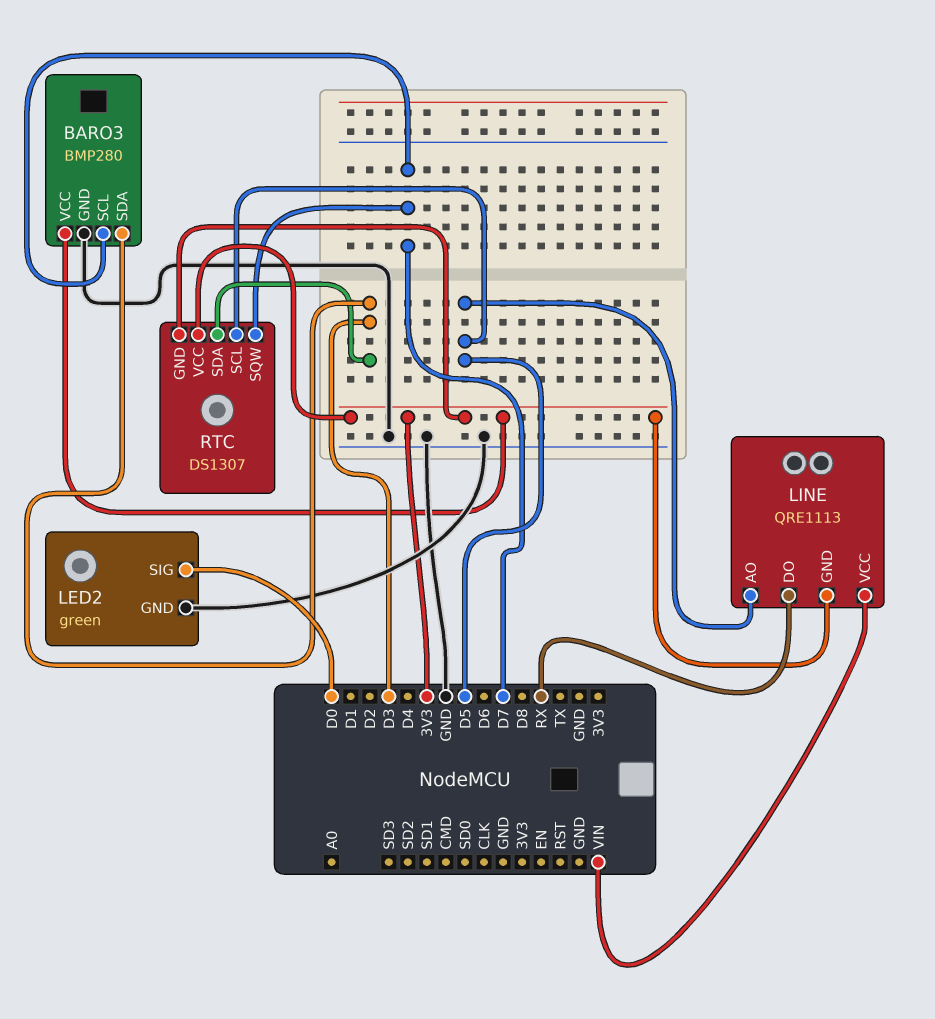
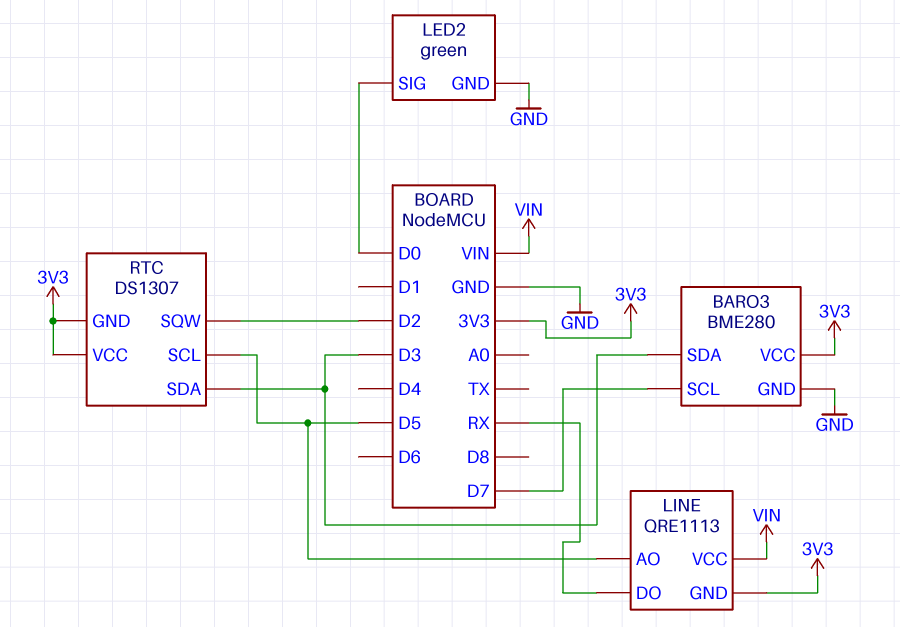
BARO3: BMP280 -> BME280
RTC pin SQW: D7 -> D2

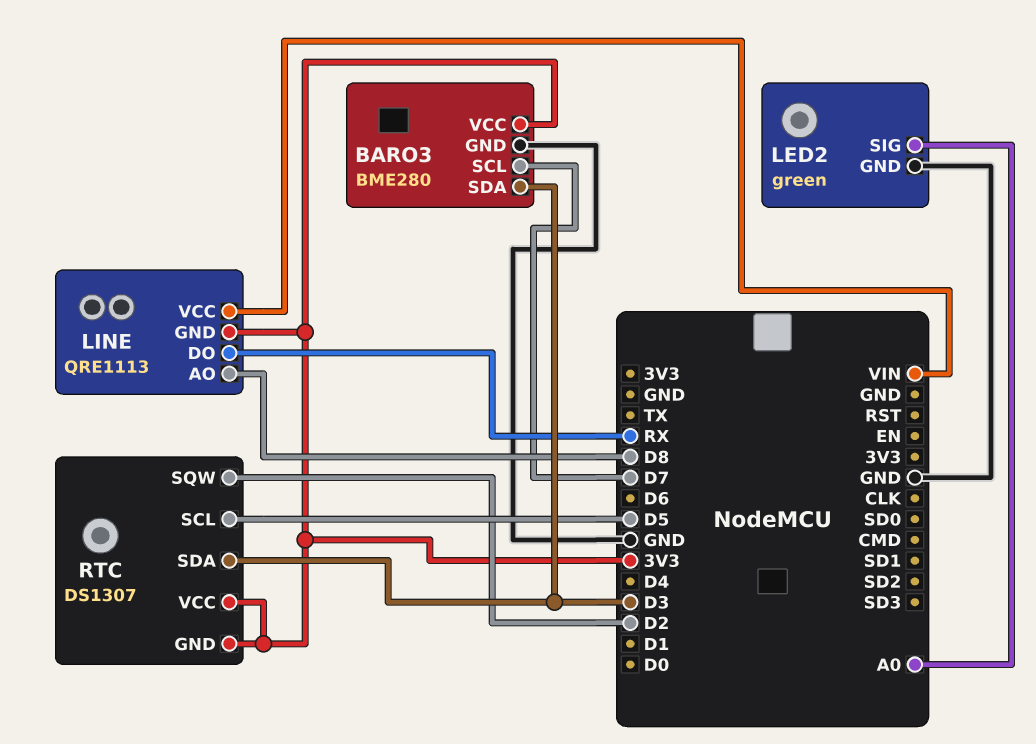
LED2 pin SIG: D0 -> A0
LINE pin AO: D5 -> D8

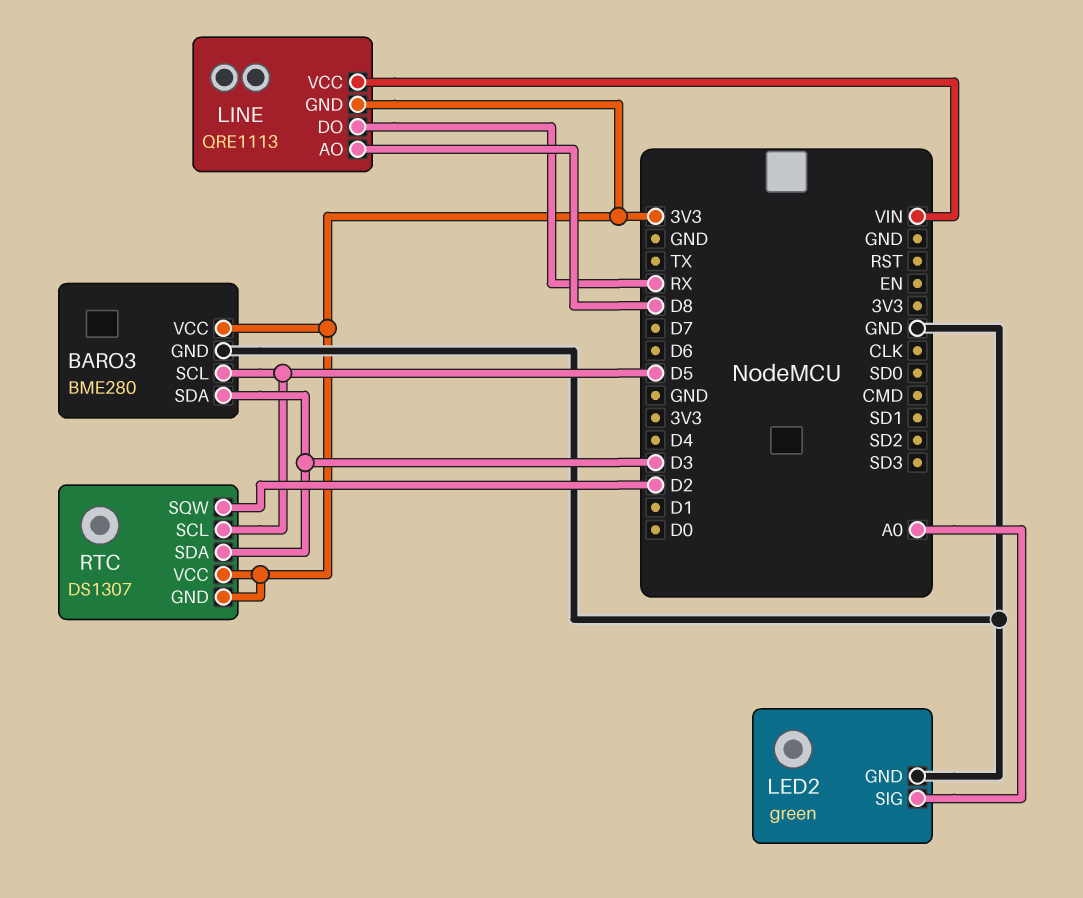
BARO3 pin SCL: D7 -> D5

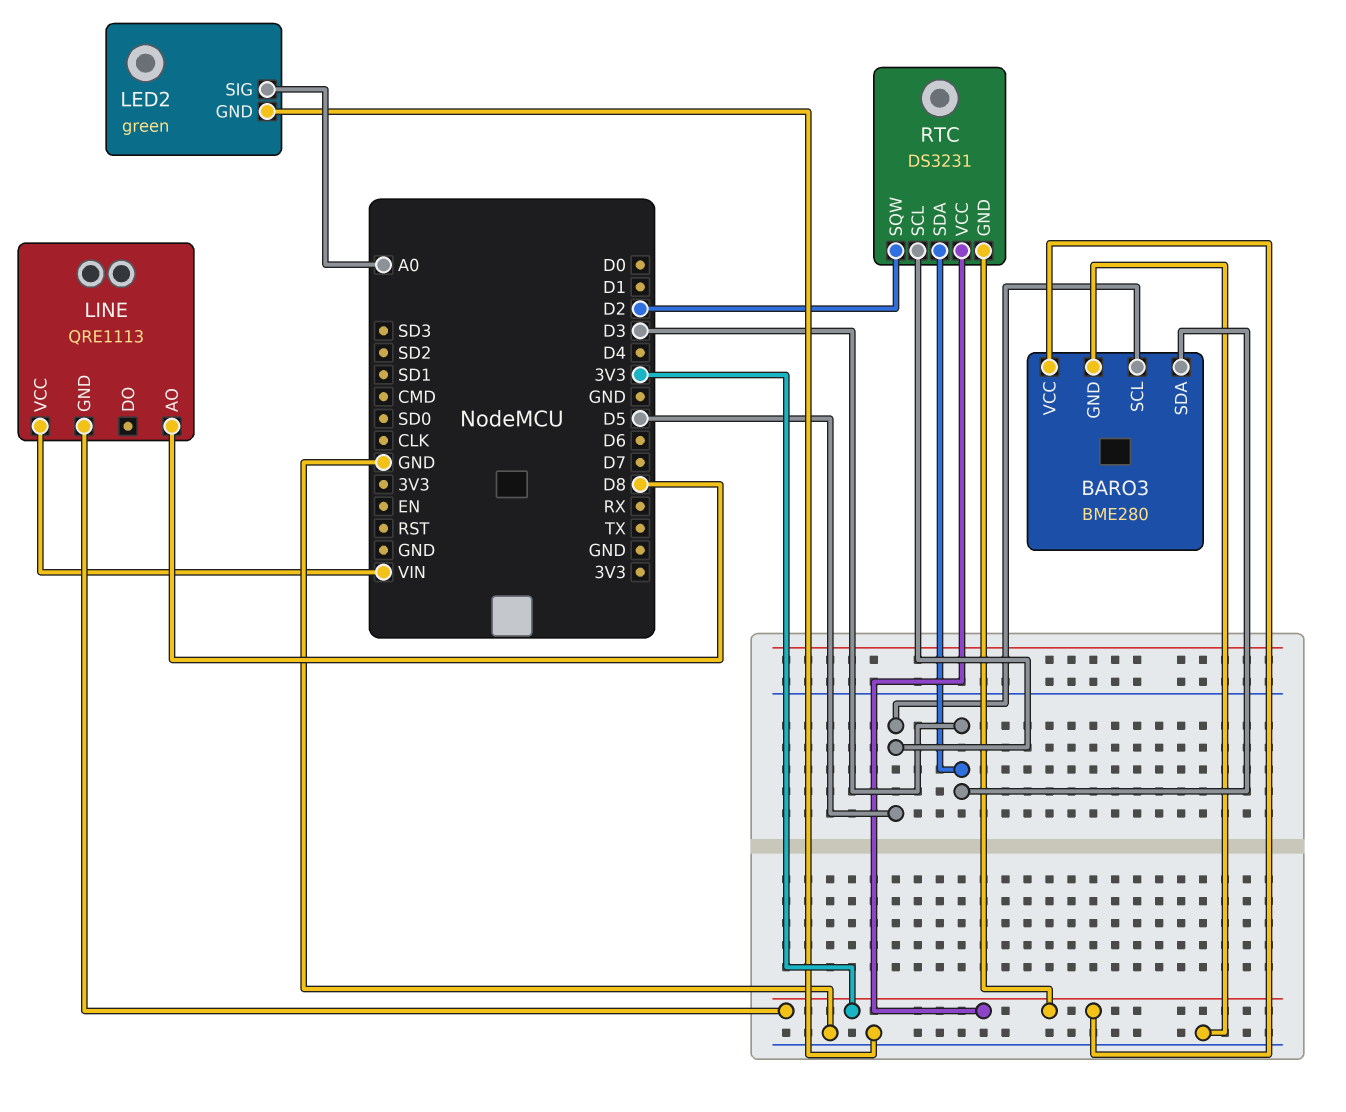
LINE pin DO: RX -> none
RTC: DS1307 -> DS3231

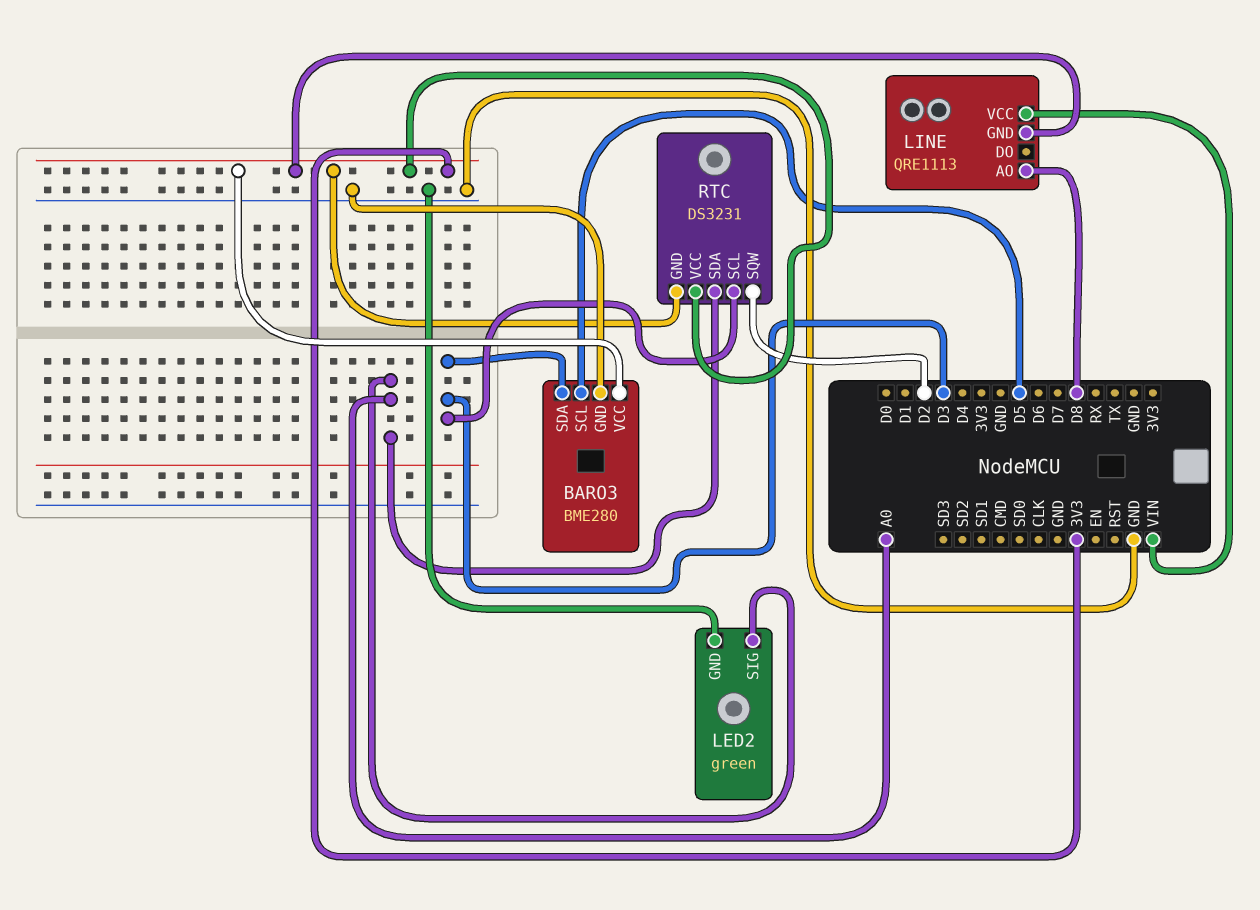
RTC pin SCL: D5 -> D3
RTC pin SDA: D3 -> A0

